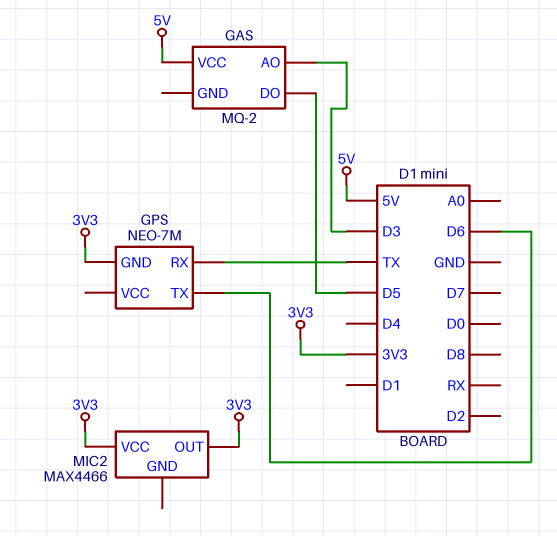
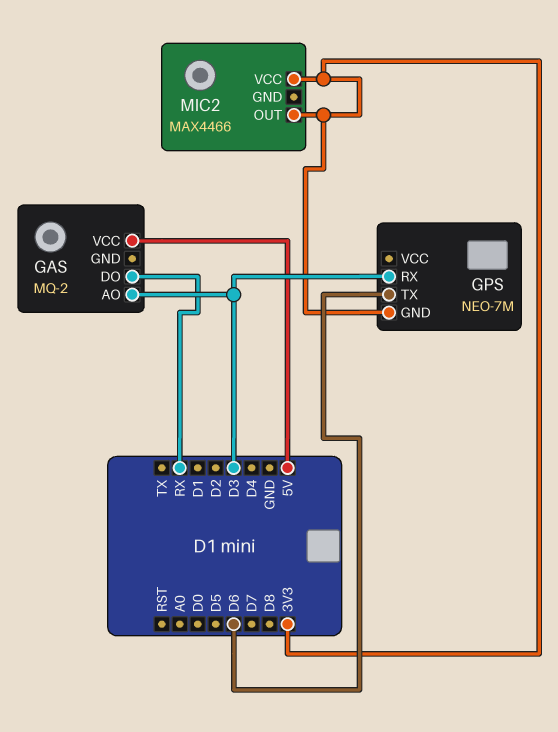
GAS pin DO: D5 -> RX
GPS pin RX: TX -> D3

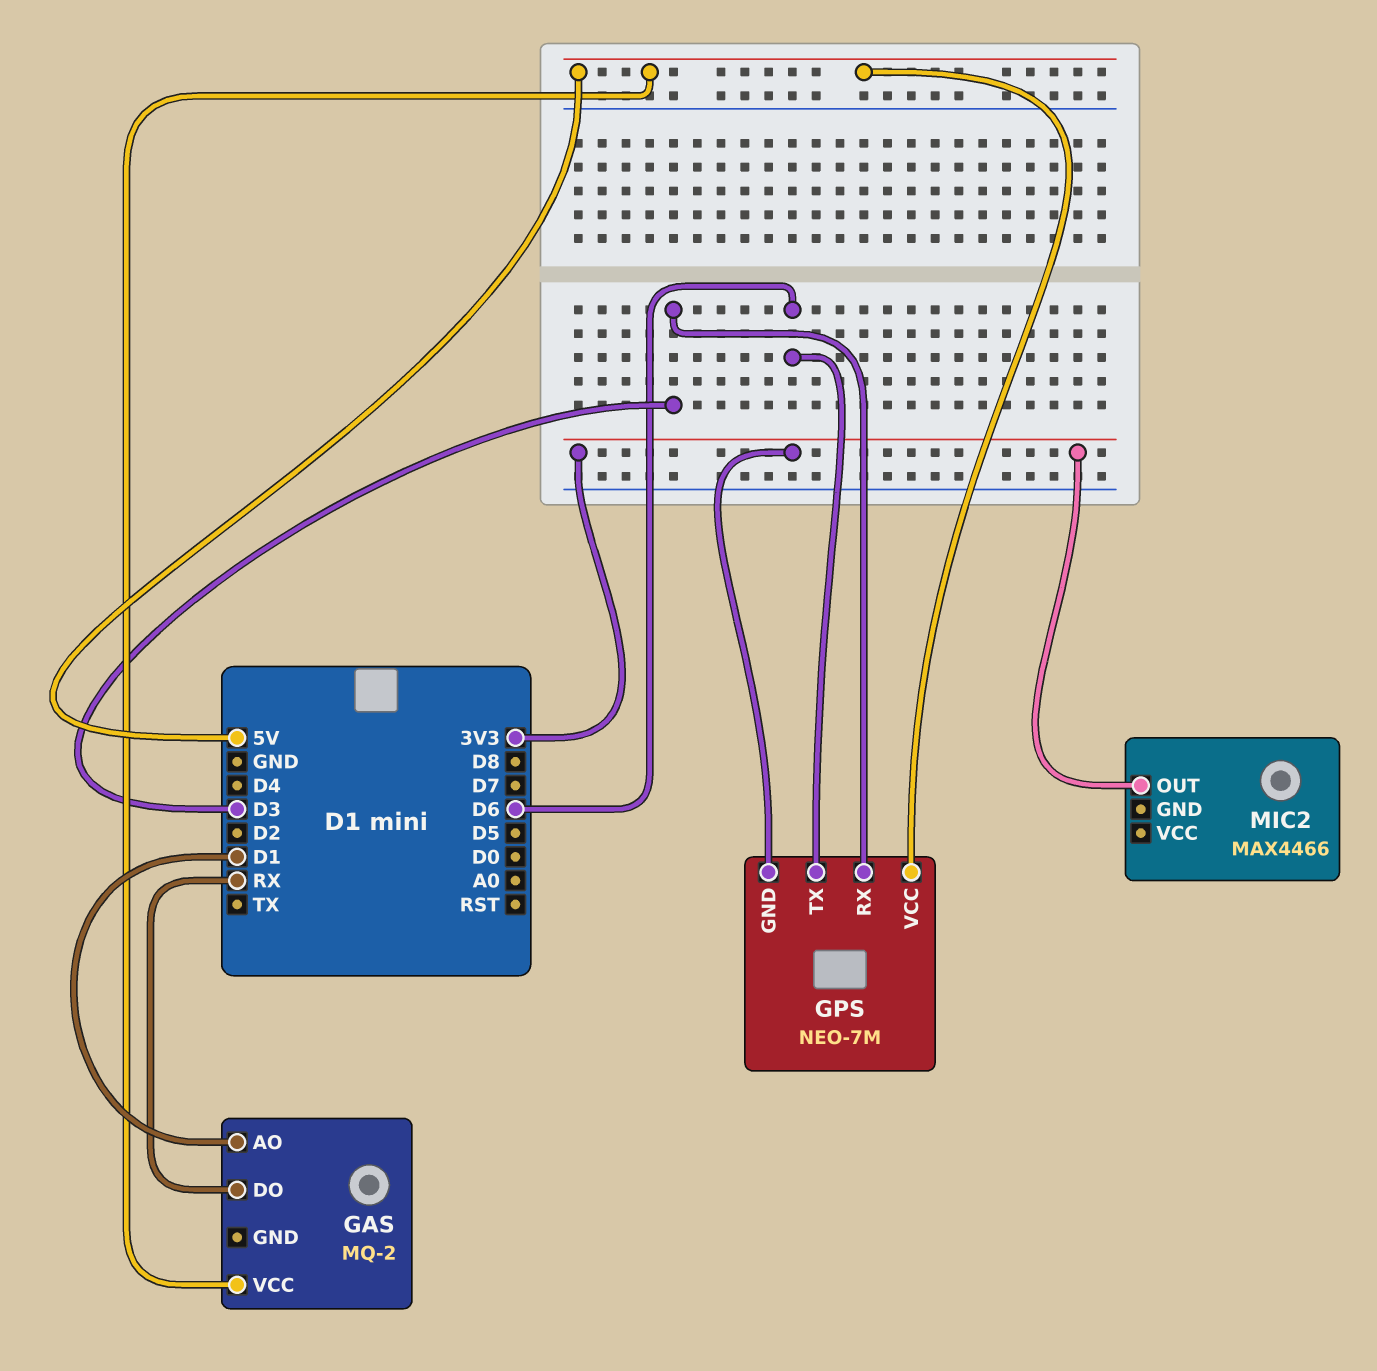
GAS pin AO: D3 -> D1
GPS pin VCC: none -> 5V
MIC2 pin VCC: 3V3 -> none

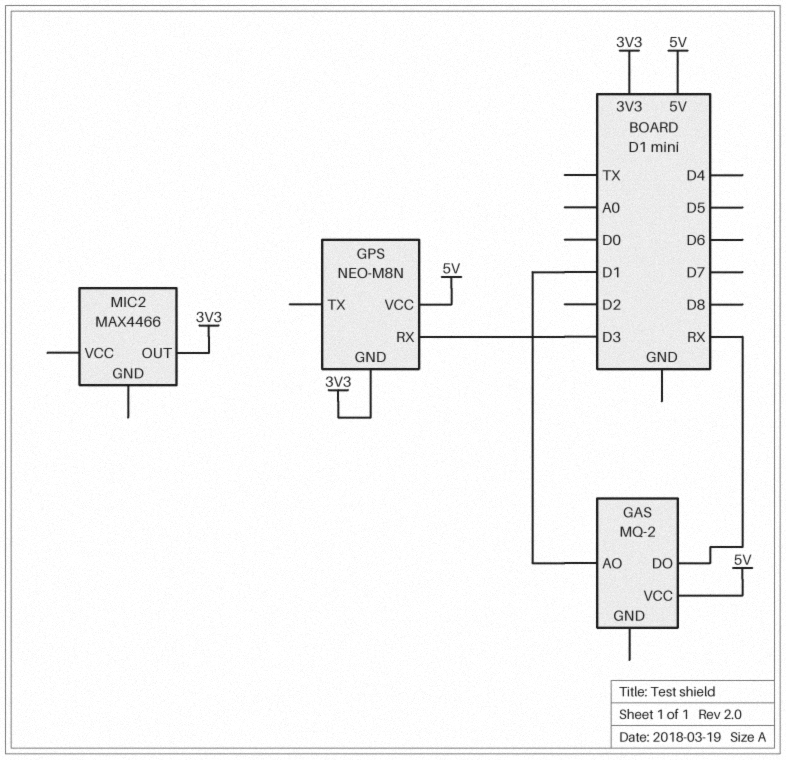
GPS: NEO-7M -> NEO-M8N
GPS pin TX: D6 -> none

